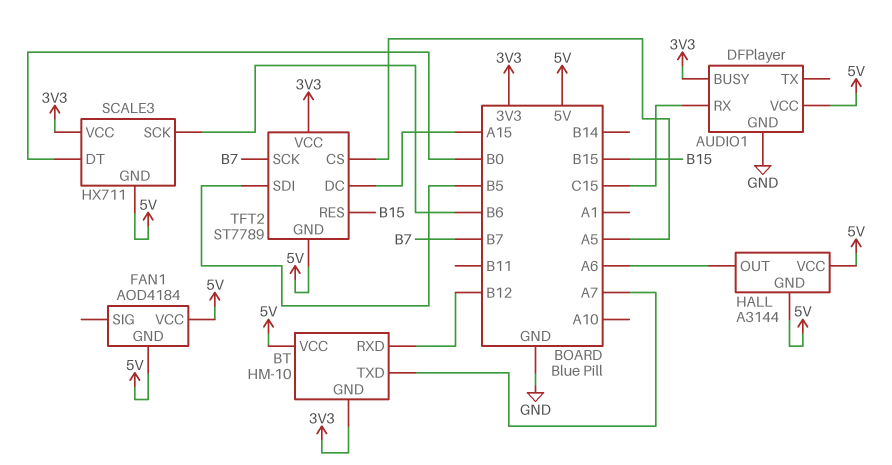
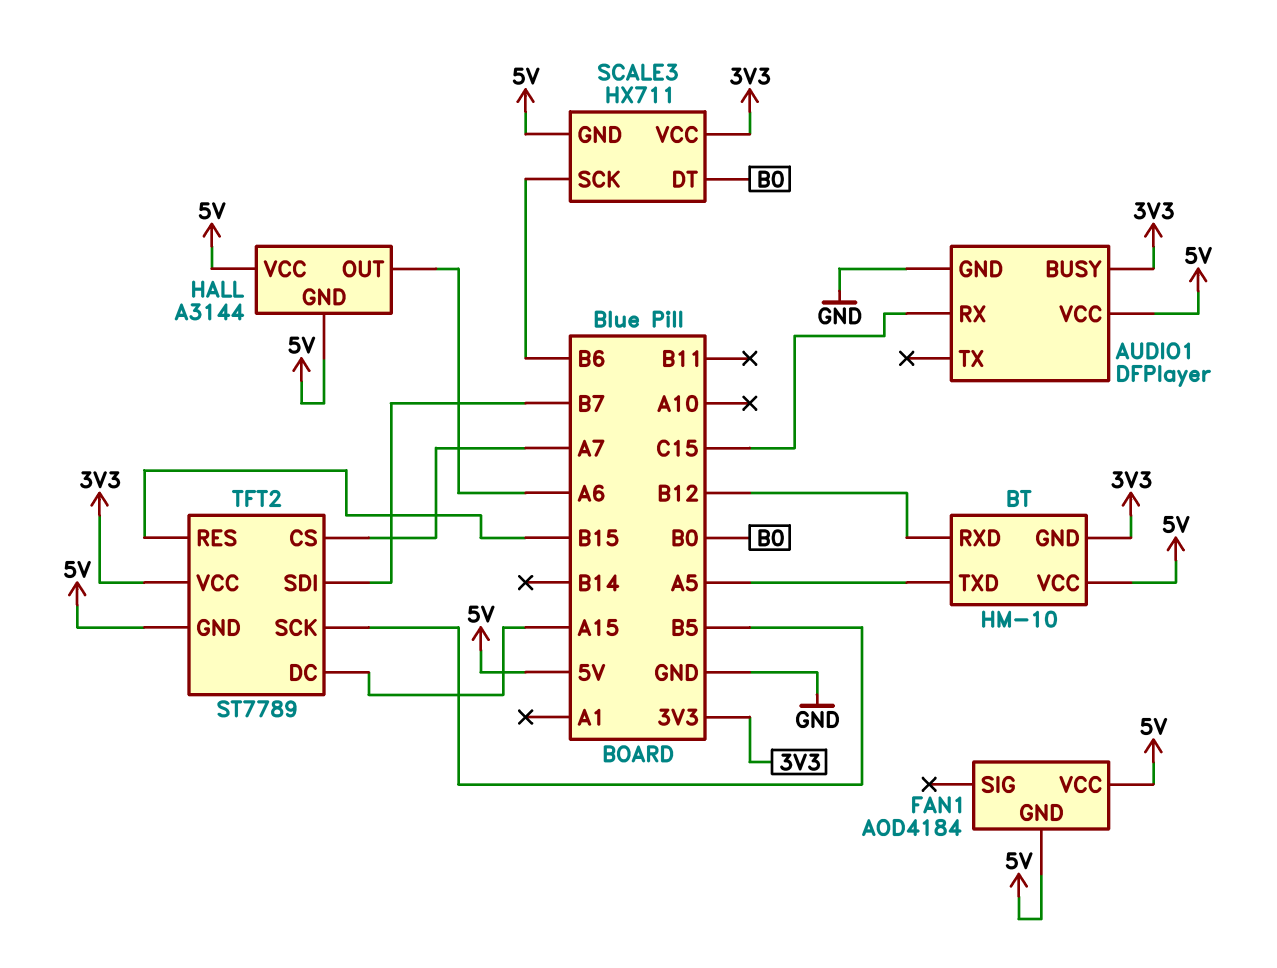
BT pin TXD: A7 -> A5
TFT2 pin CS: A5 -> A7
TFT2 pin SCK: B7 -> B5
TFT2 pin SDI: B5 -> B7

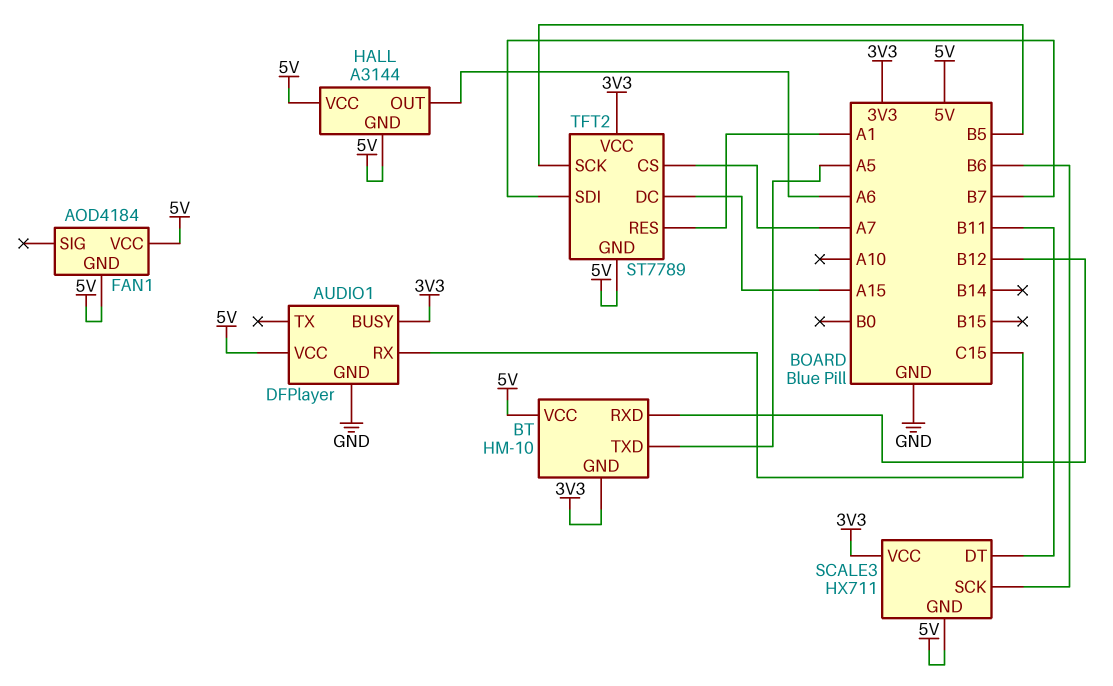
SCALE3 pin DT: B0 -> B11
TFT2 pin RES: B15 -> A1

